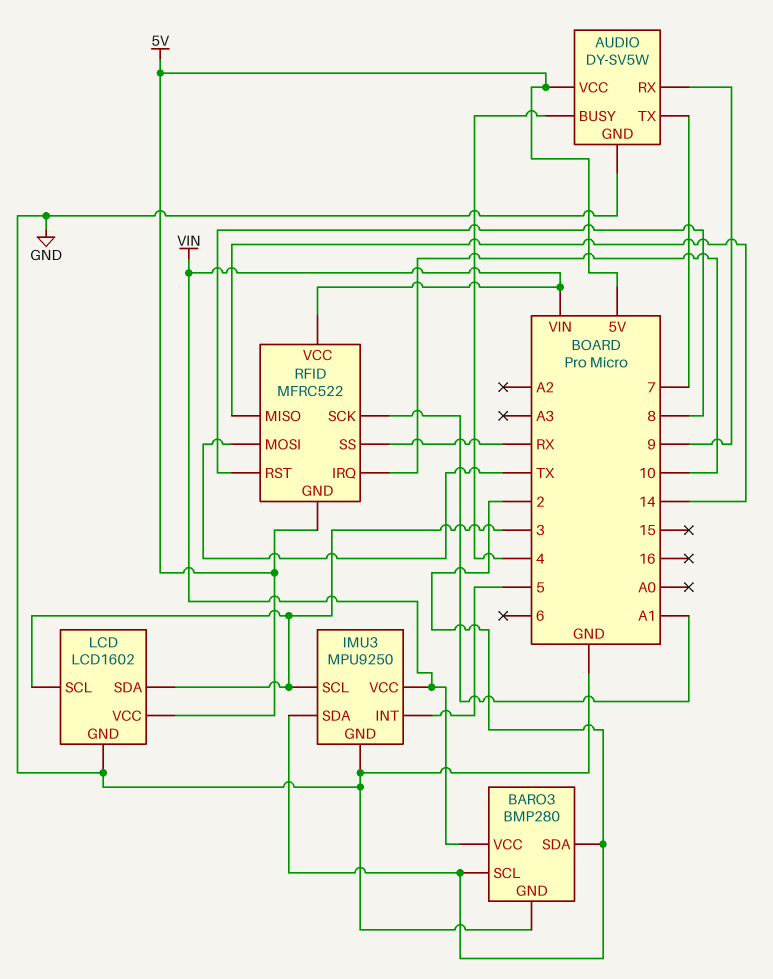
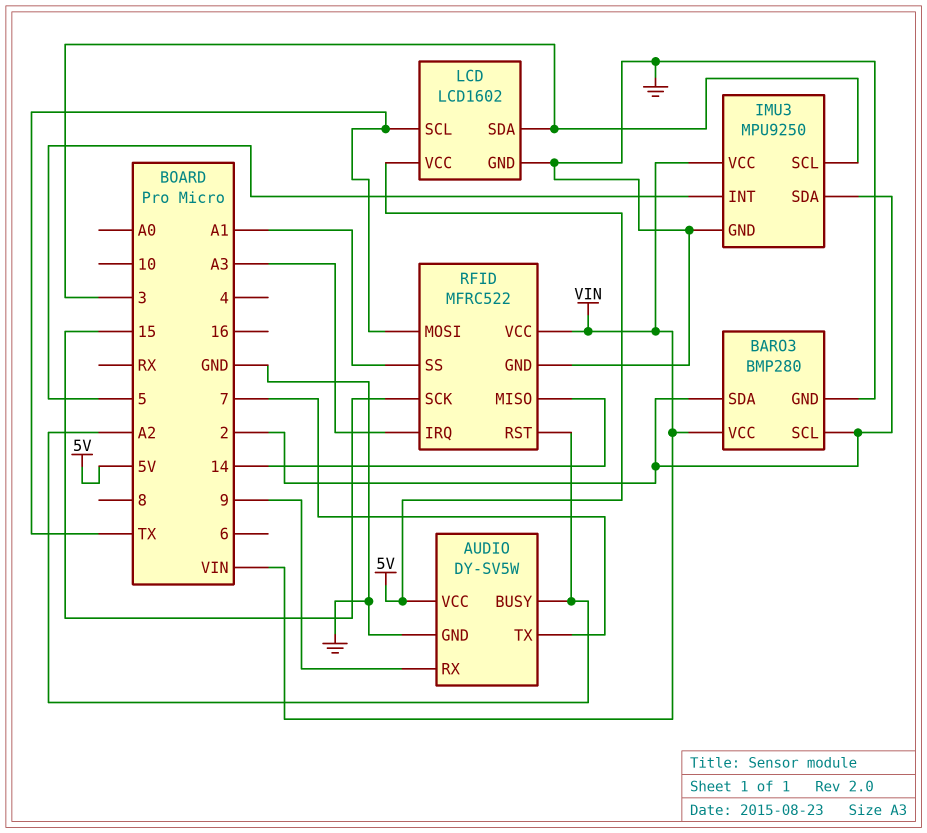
AUDIO pin BUSY: 4 -> A2
LCD pin SCL: 3 -> TX
RFID pin GND: 5V -> GND
RFID pin IRQ: 10 -> A3
RFID pin RST: 8 -> A2
RFID pin SCK: A1 -> 15
RFID pin SS: RX -> A1

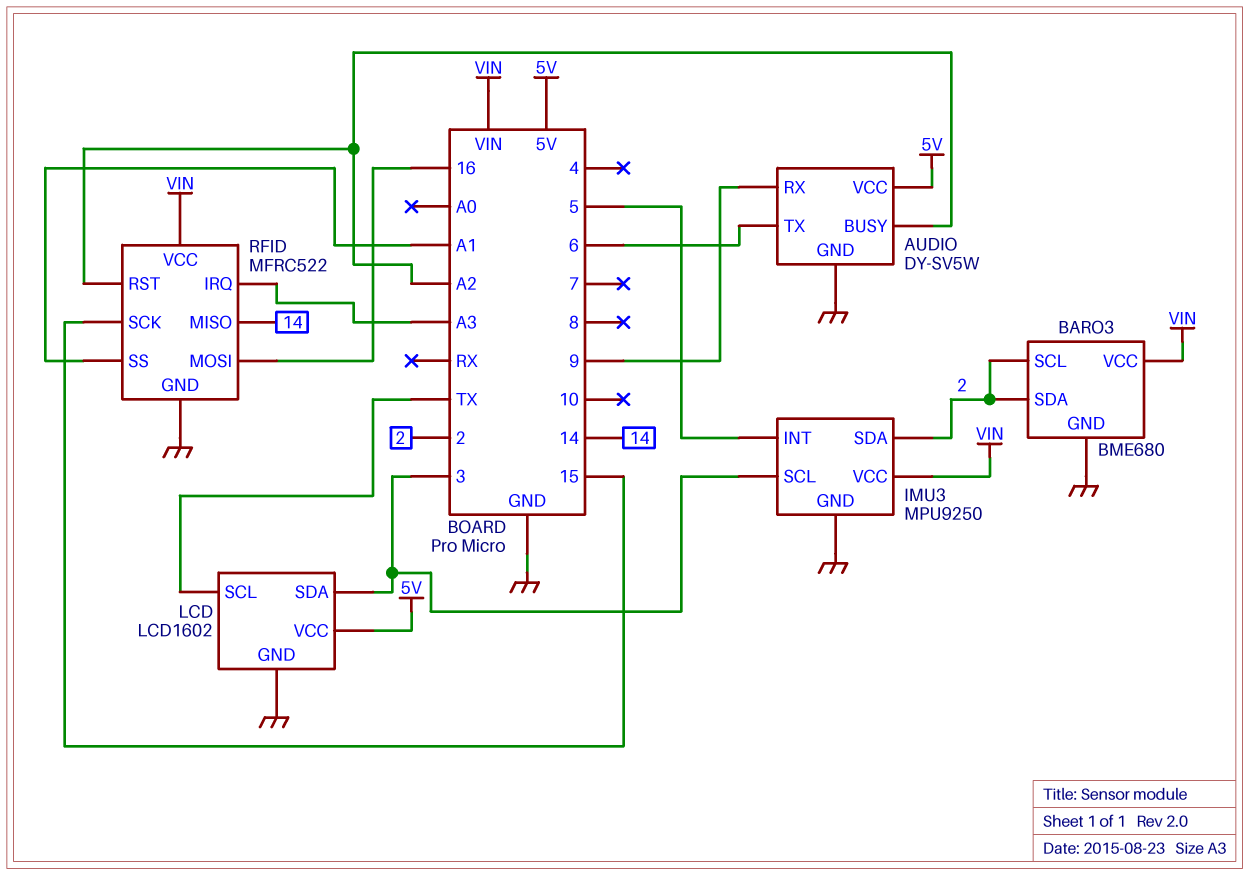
AUDIO pin TX: 7 -> 6
BARO3: BMP280 -> BME680
RFID pin MOSI: TX -> 16

